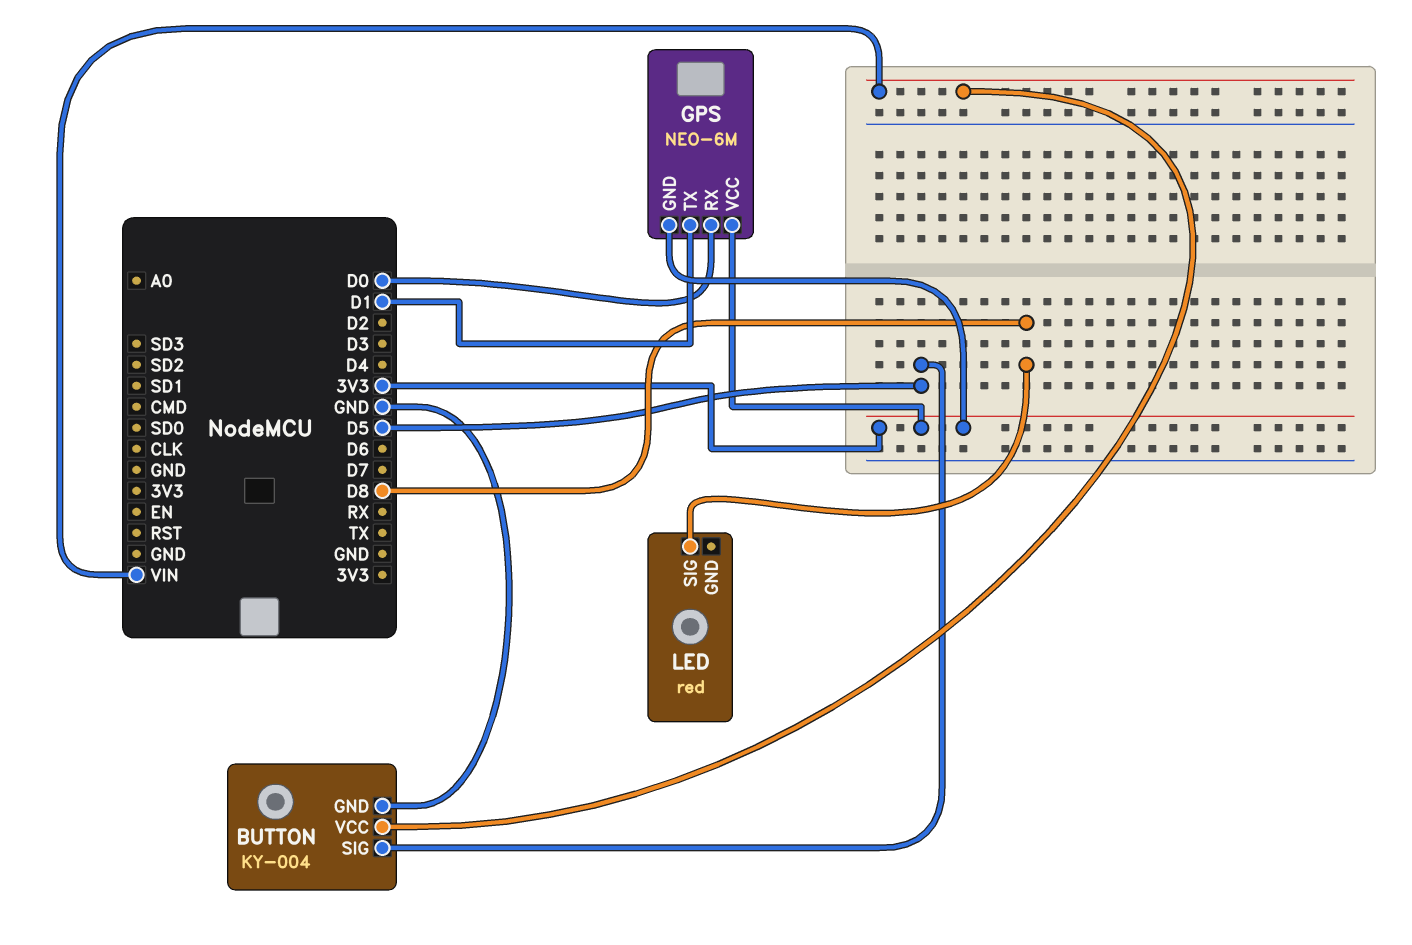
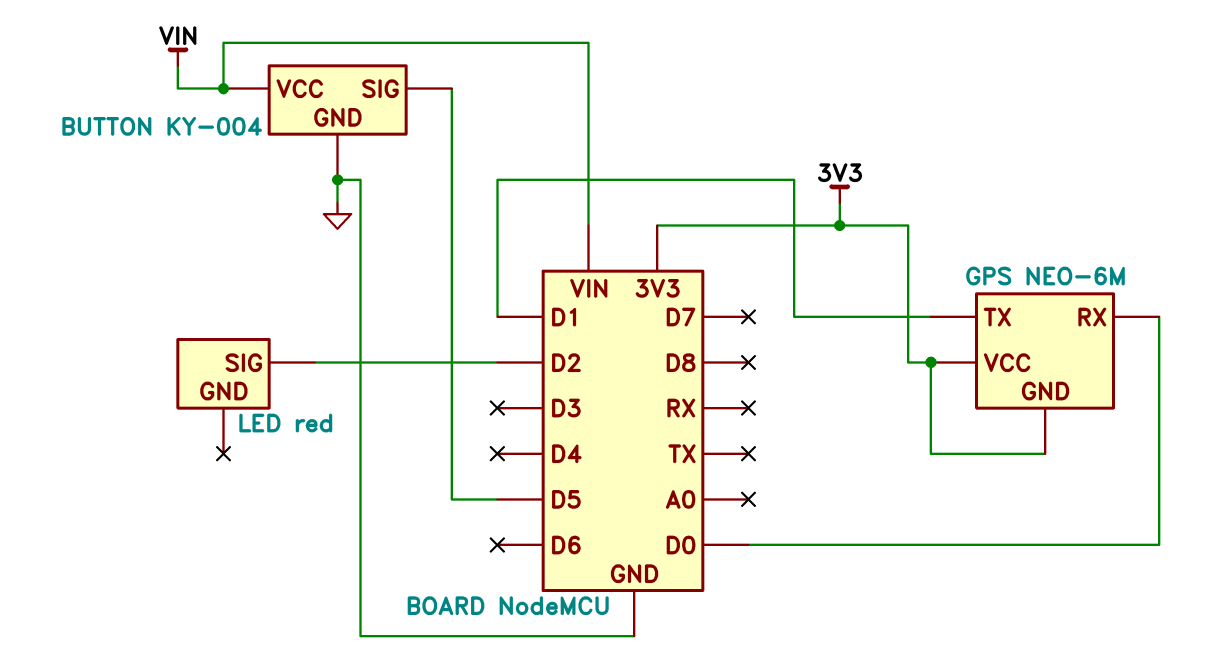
LED pin SIG: D8 -> D2

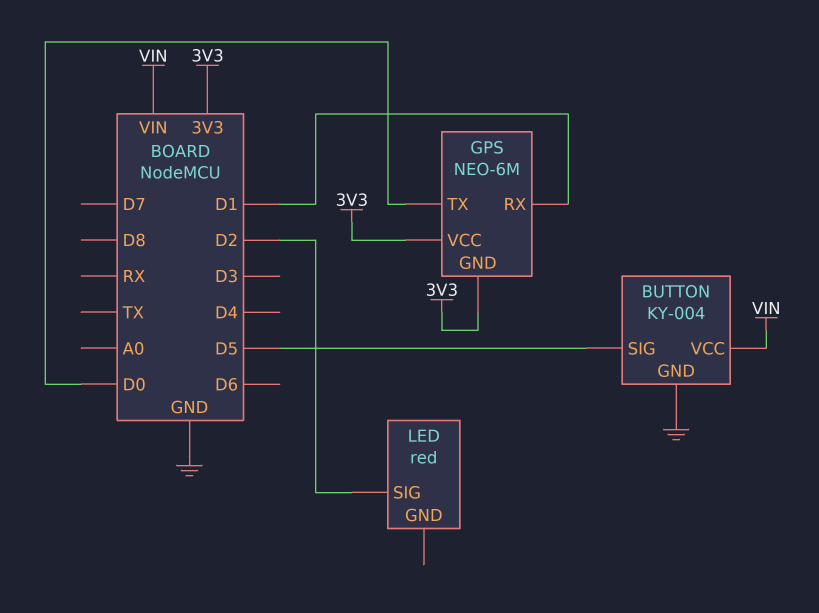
GPS pin RX: D0 -> D1
GPS pin TX: D1 -> D0

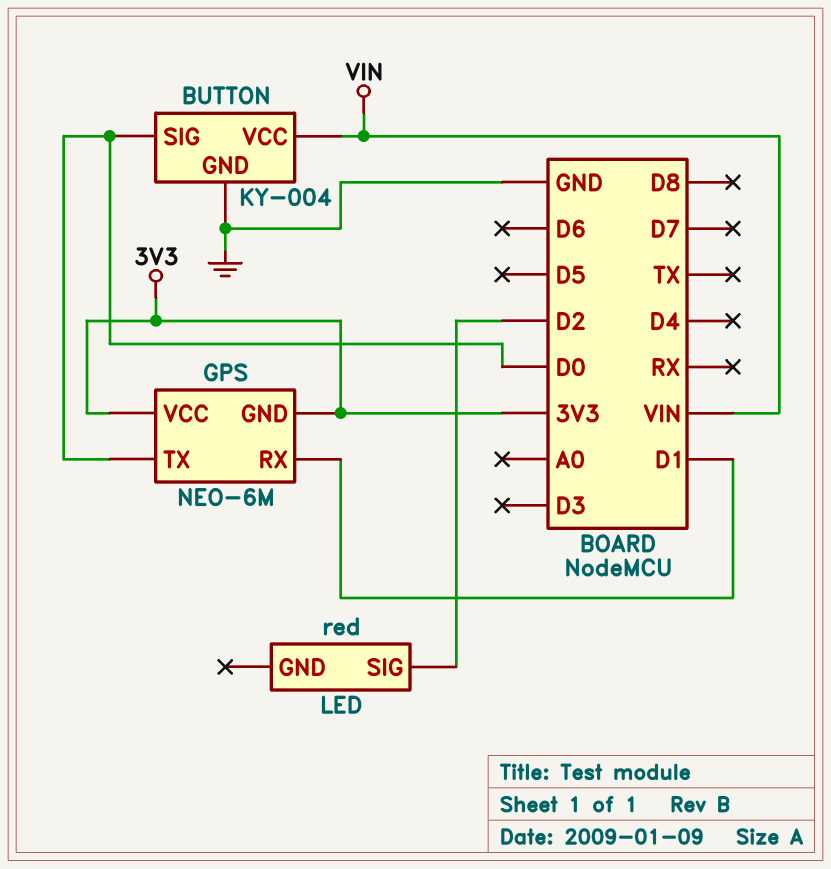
BUTTON pin SIG: D5 -> D0

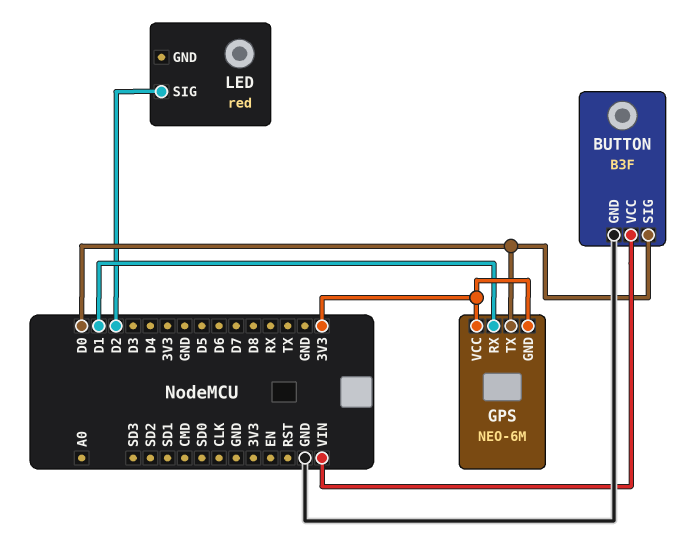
BUTTON: KY-004 -> B3F

